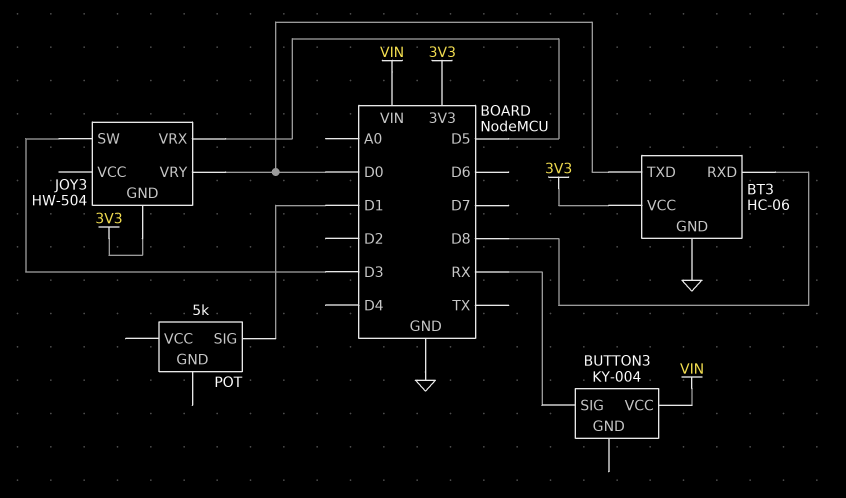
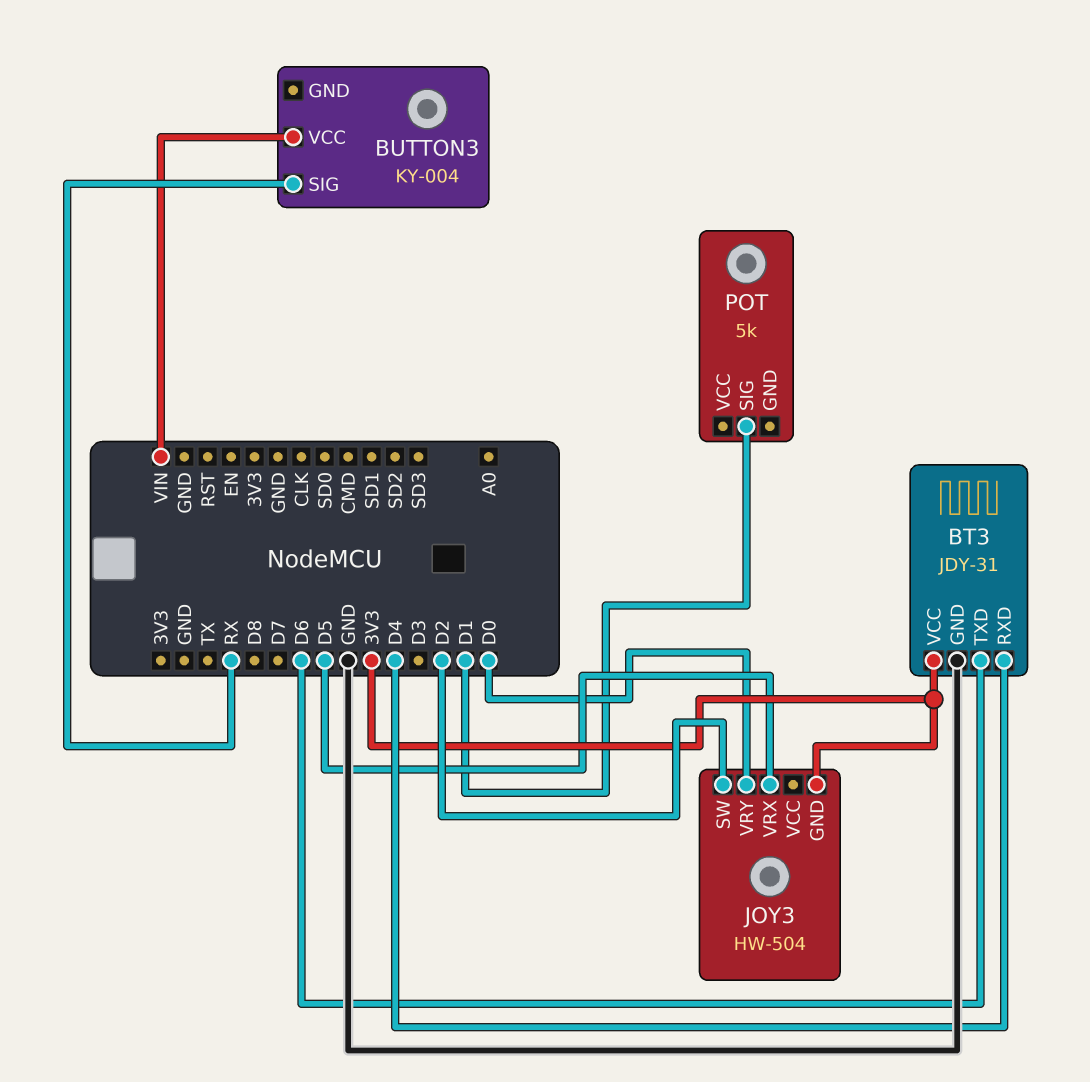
BT3: HC-06 -> JDY-31
BT3 pin RXD: D8 -> D4
BT3 pin TXD: D0 -> D6
JOY3 pin SW: D3 -> D2

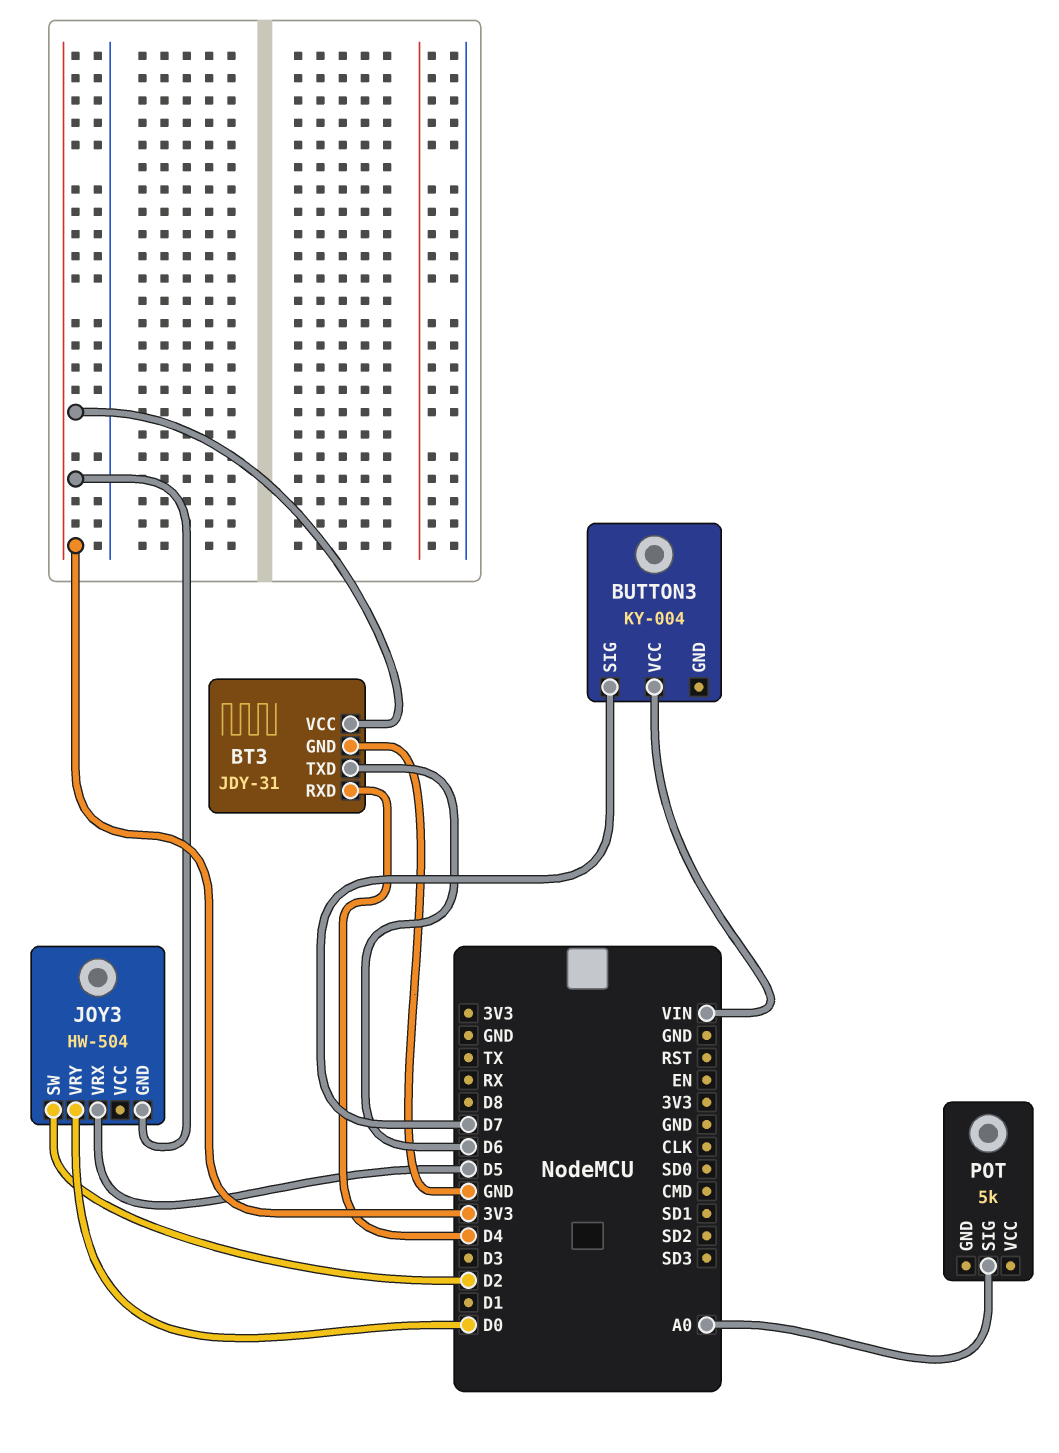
BUTTON3 pin SIG: RX -> D7
POT pin SIG: D1 -> A0

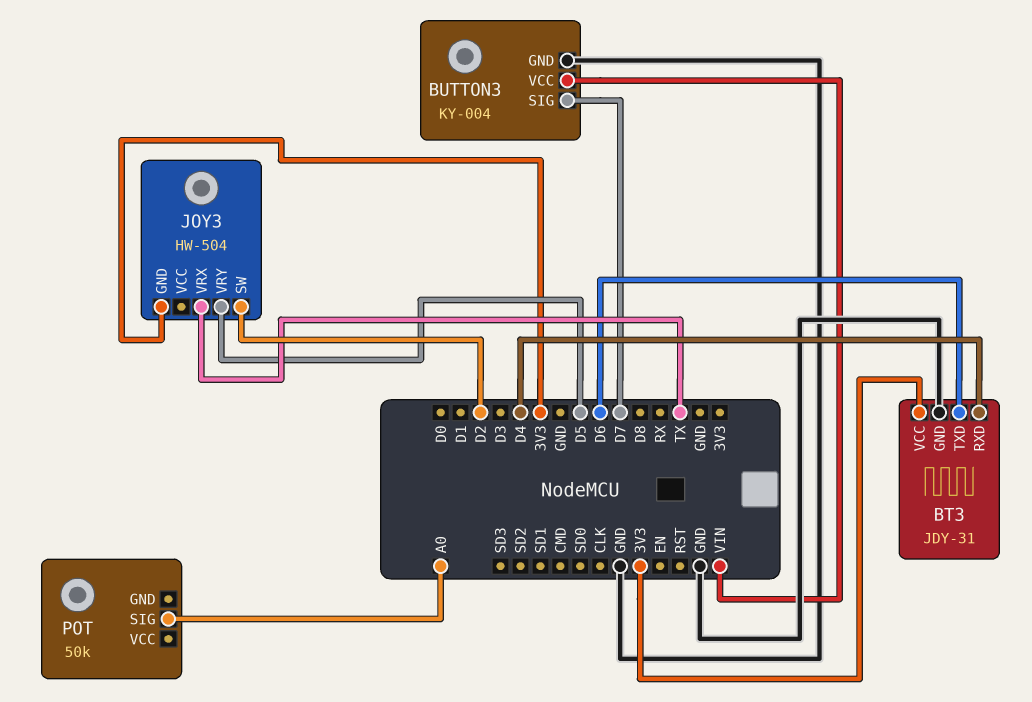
BUTTON3 pin GND: none -> GND
JOY3 pin VRX: D5 -> TX
JOY3 pin VRY: D0 -> D5
POT: 5k -> 50k

